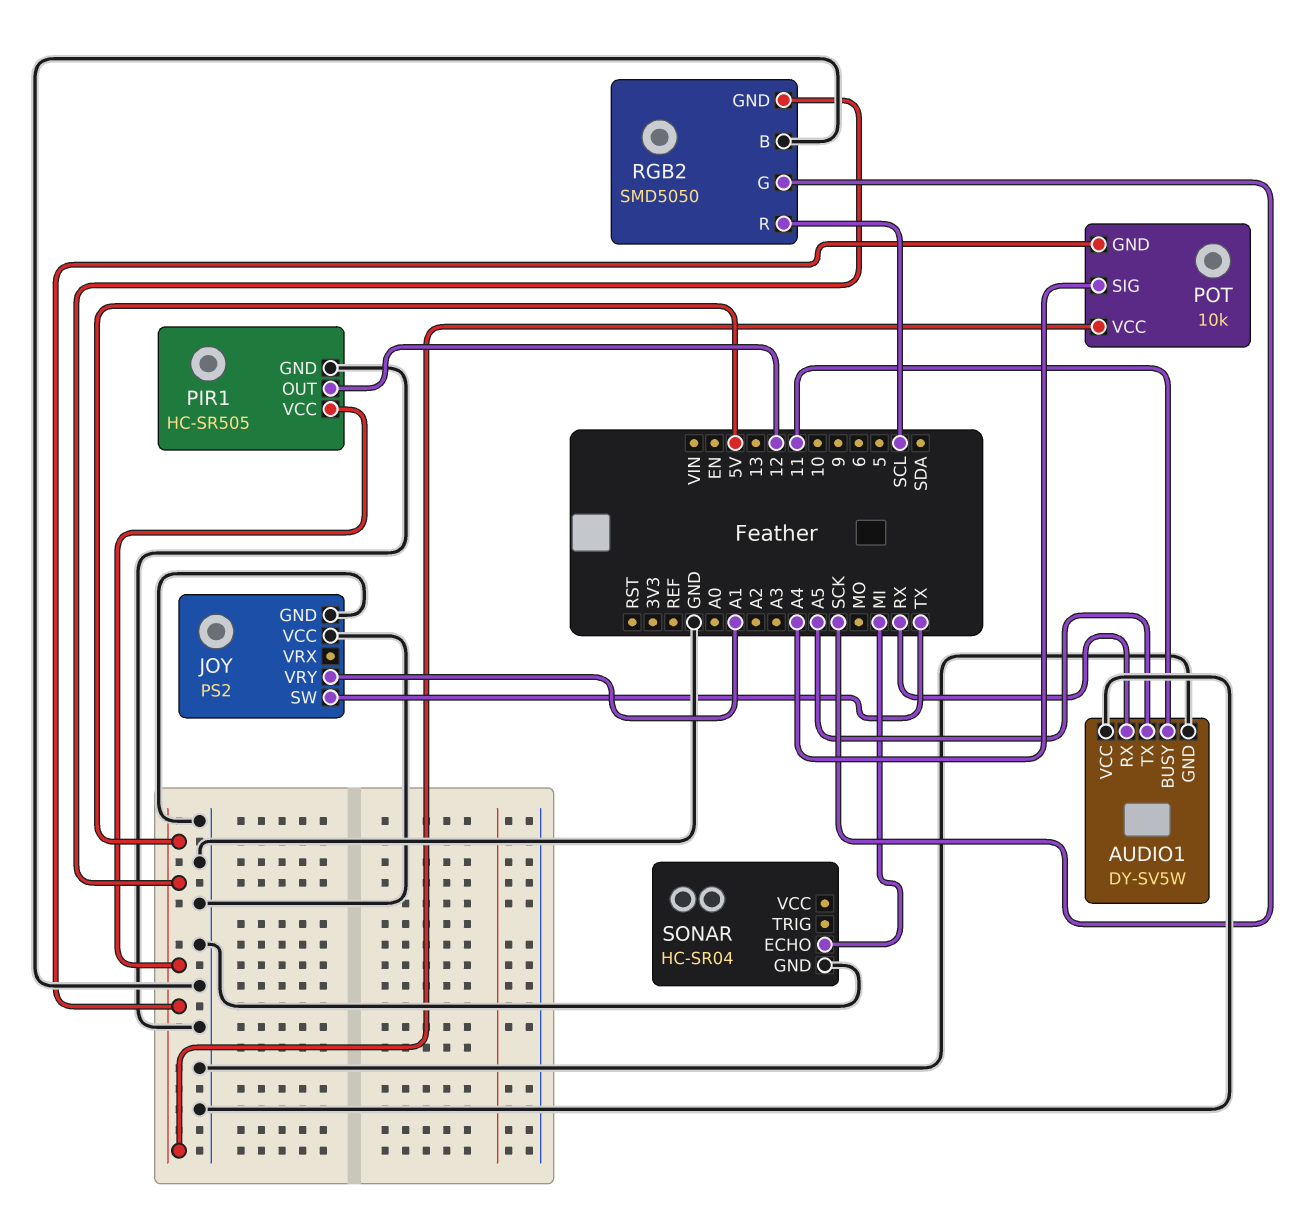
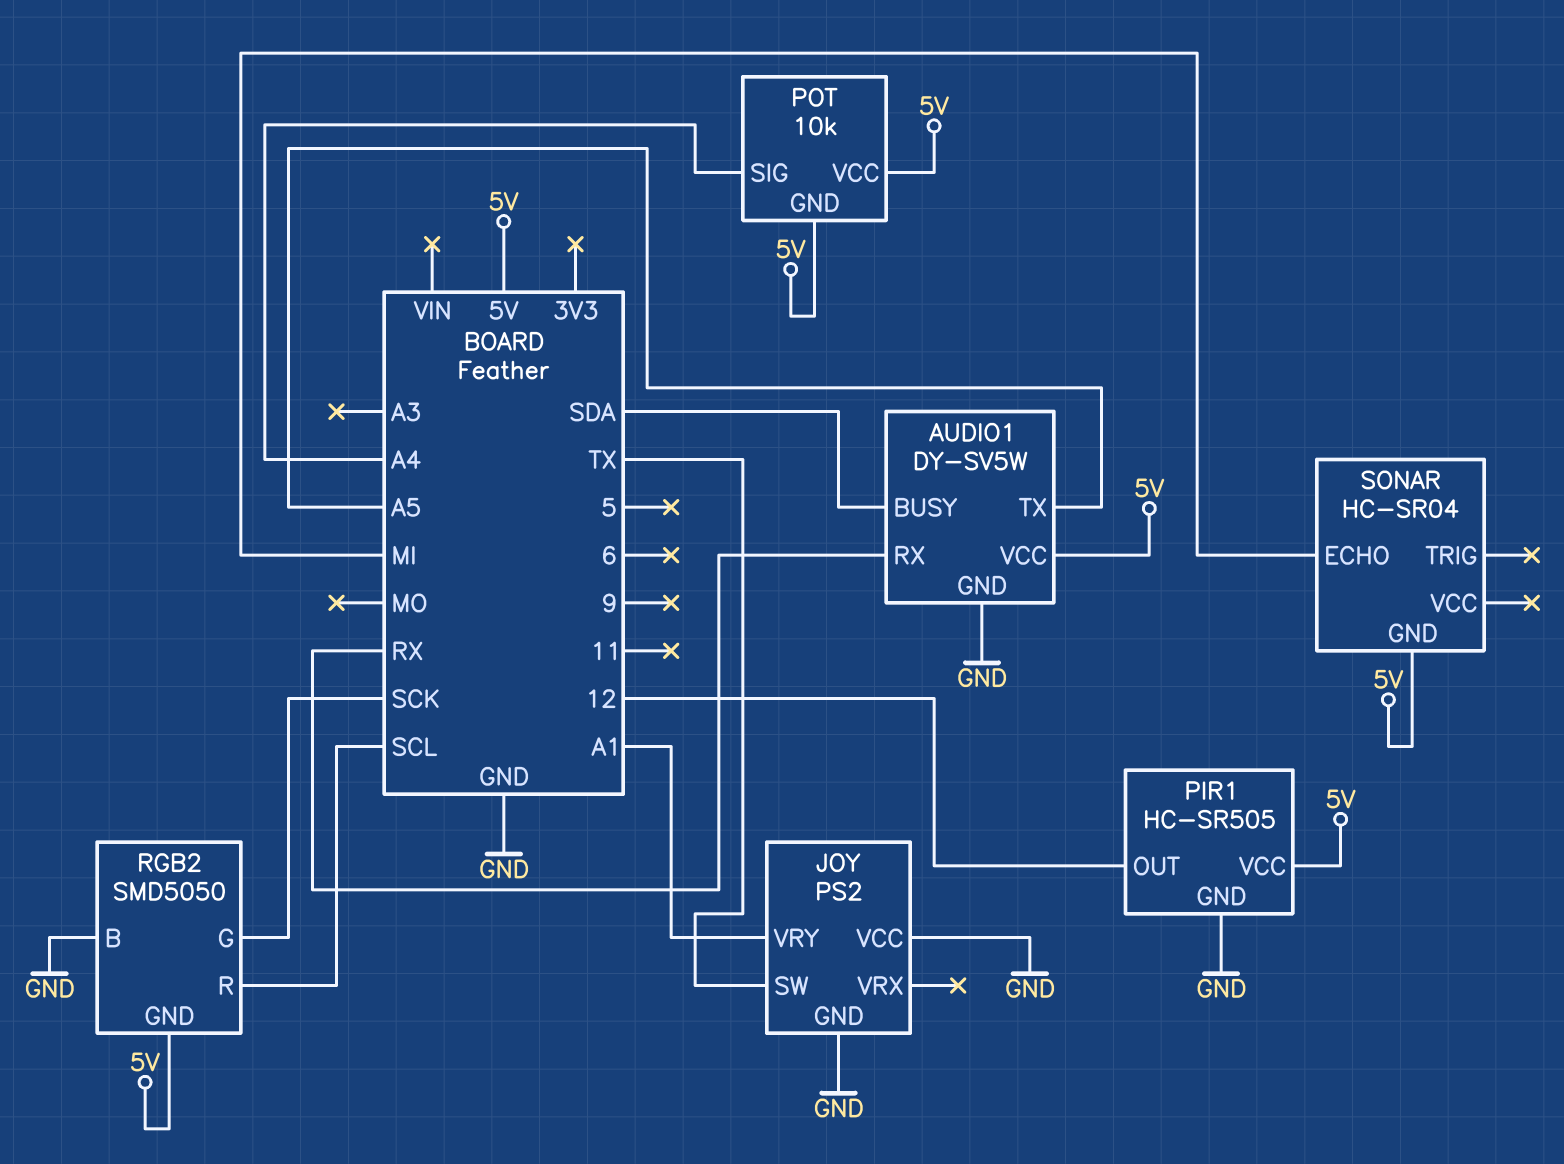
AUDIO1 pin BUSY: 11 -> SDA
AUDIO1 pin VCC: GND -> 5V
SONAR pin GND: GND -> 5V

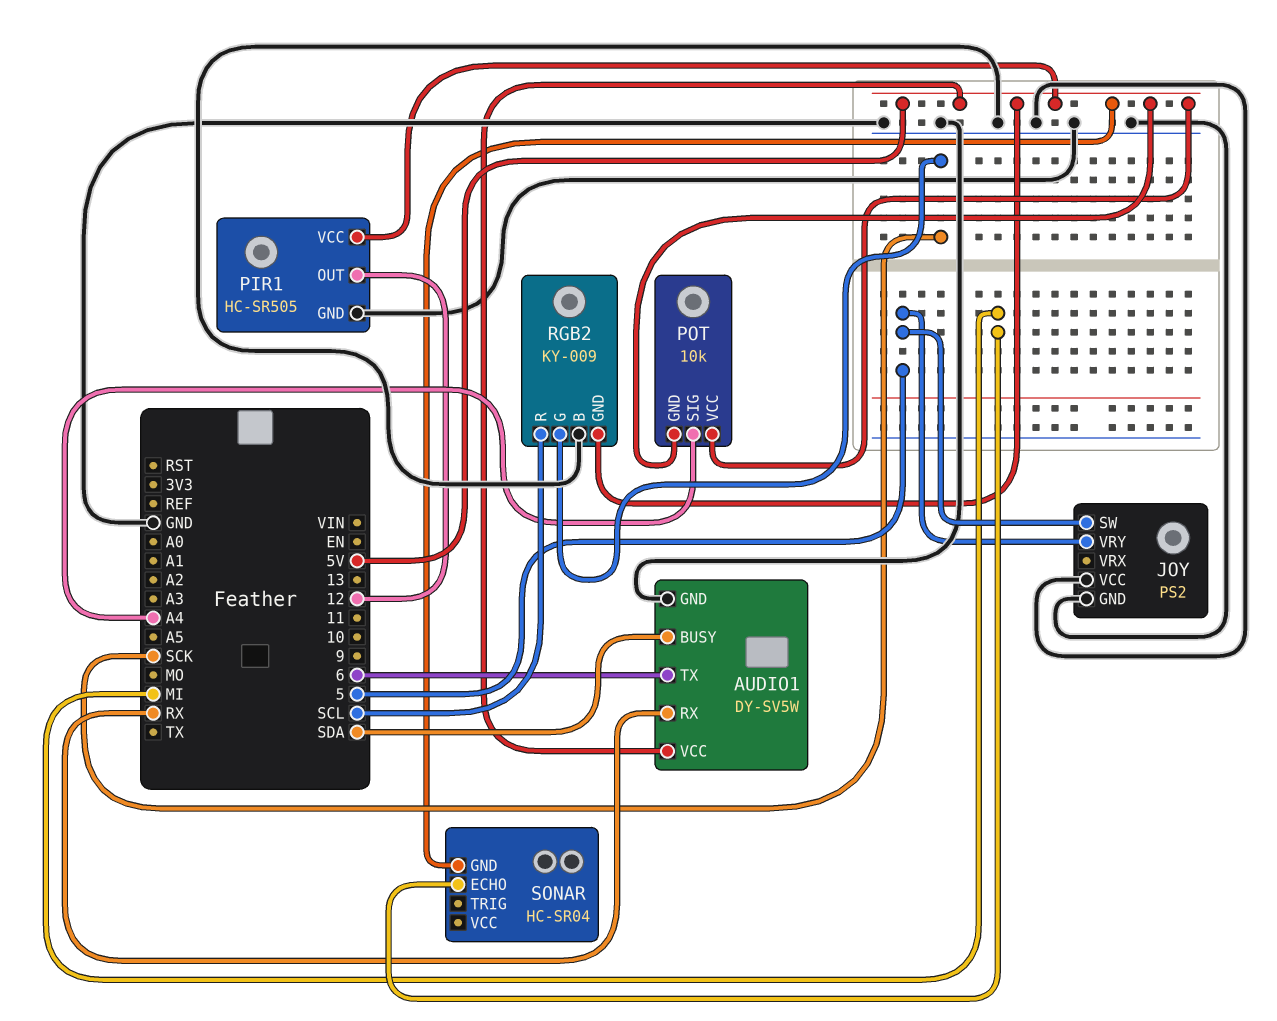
AUDIO1 pin TX: A5 -> 6
JOY pin SW: TX -> 5
JOY pin VRY: A1 -> 5
RGB2: SMD5050 -> KY-009

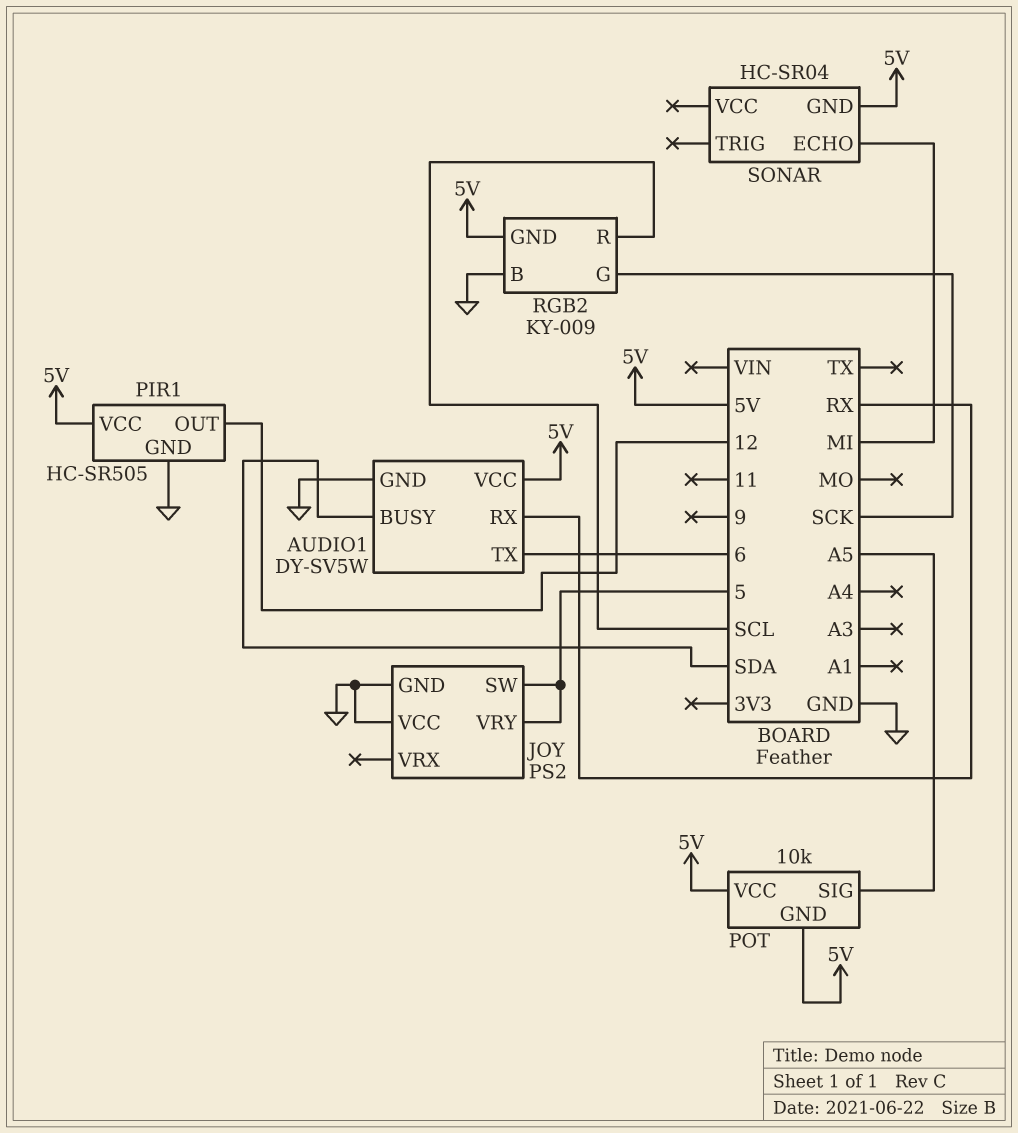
POT pin SIG: A4 -> A5

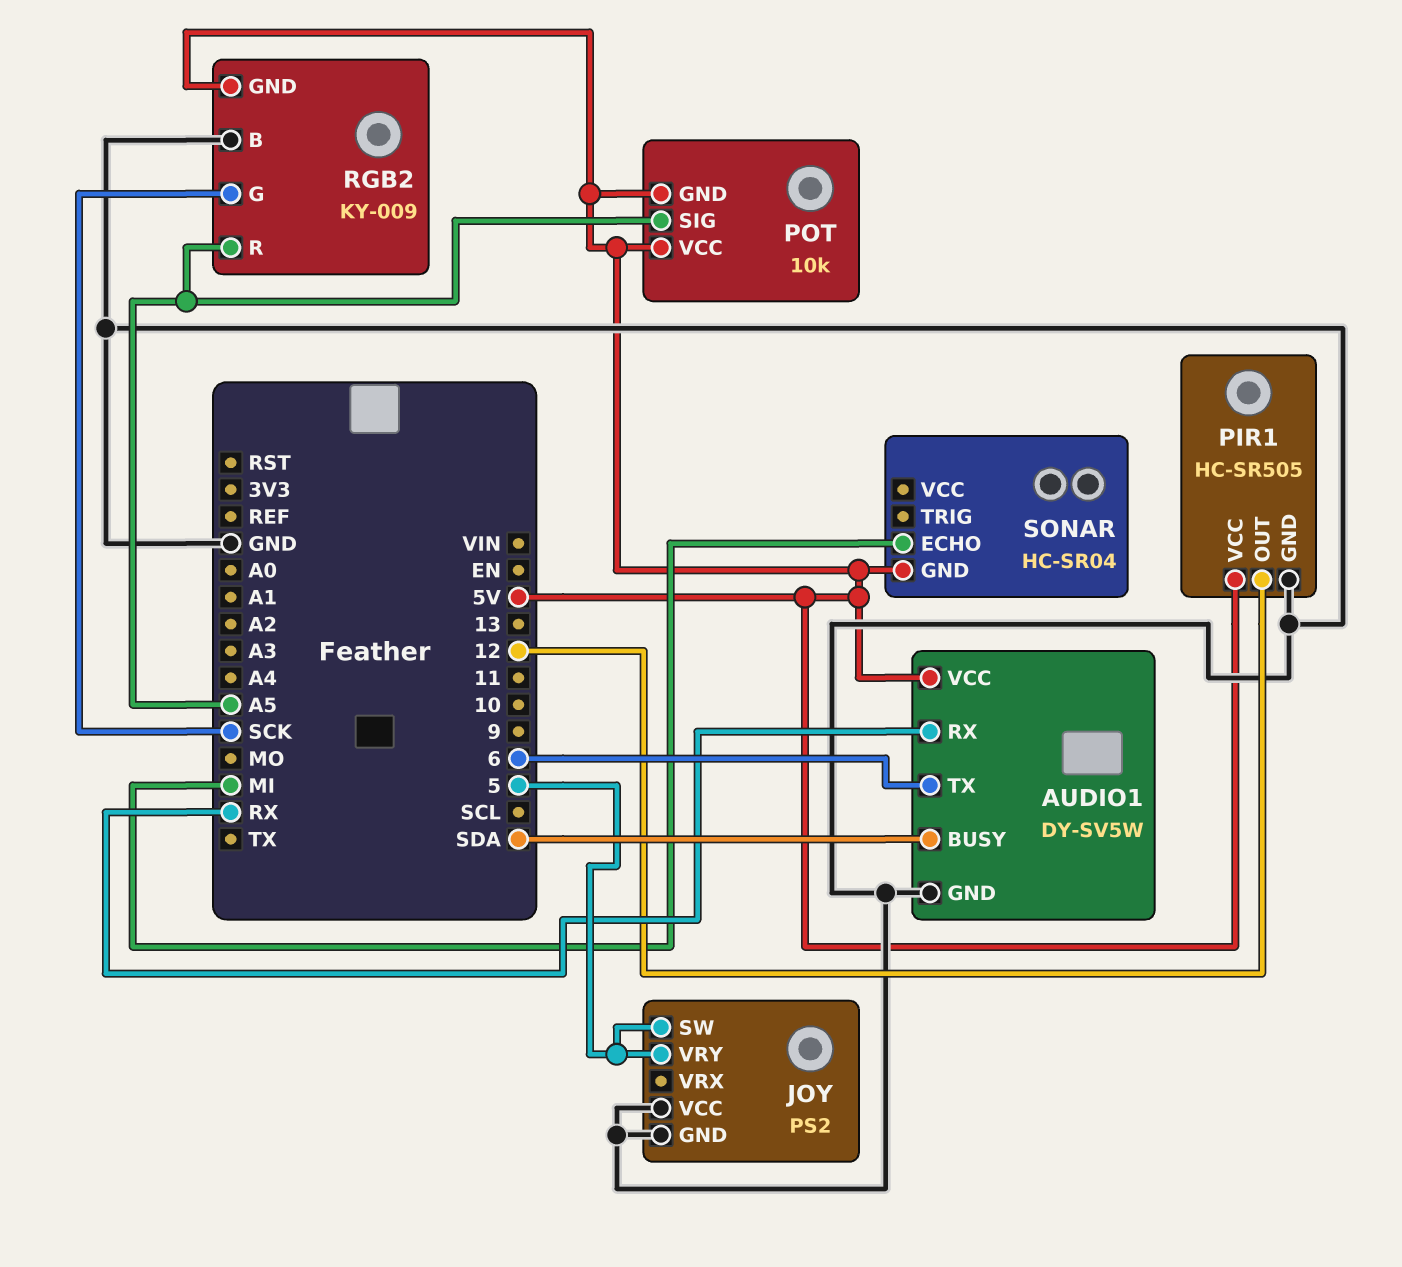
RGB2 pin R: SCL -> A5

